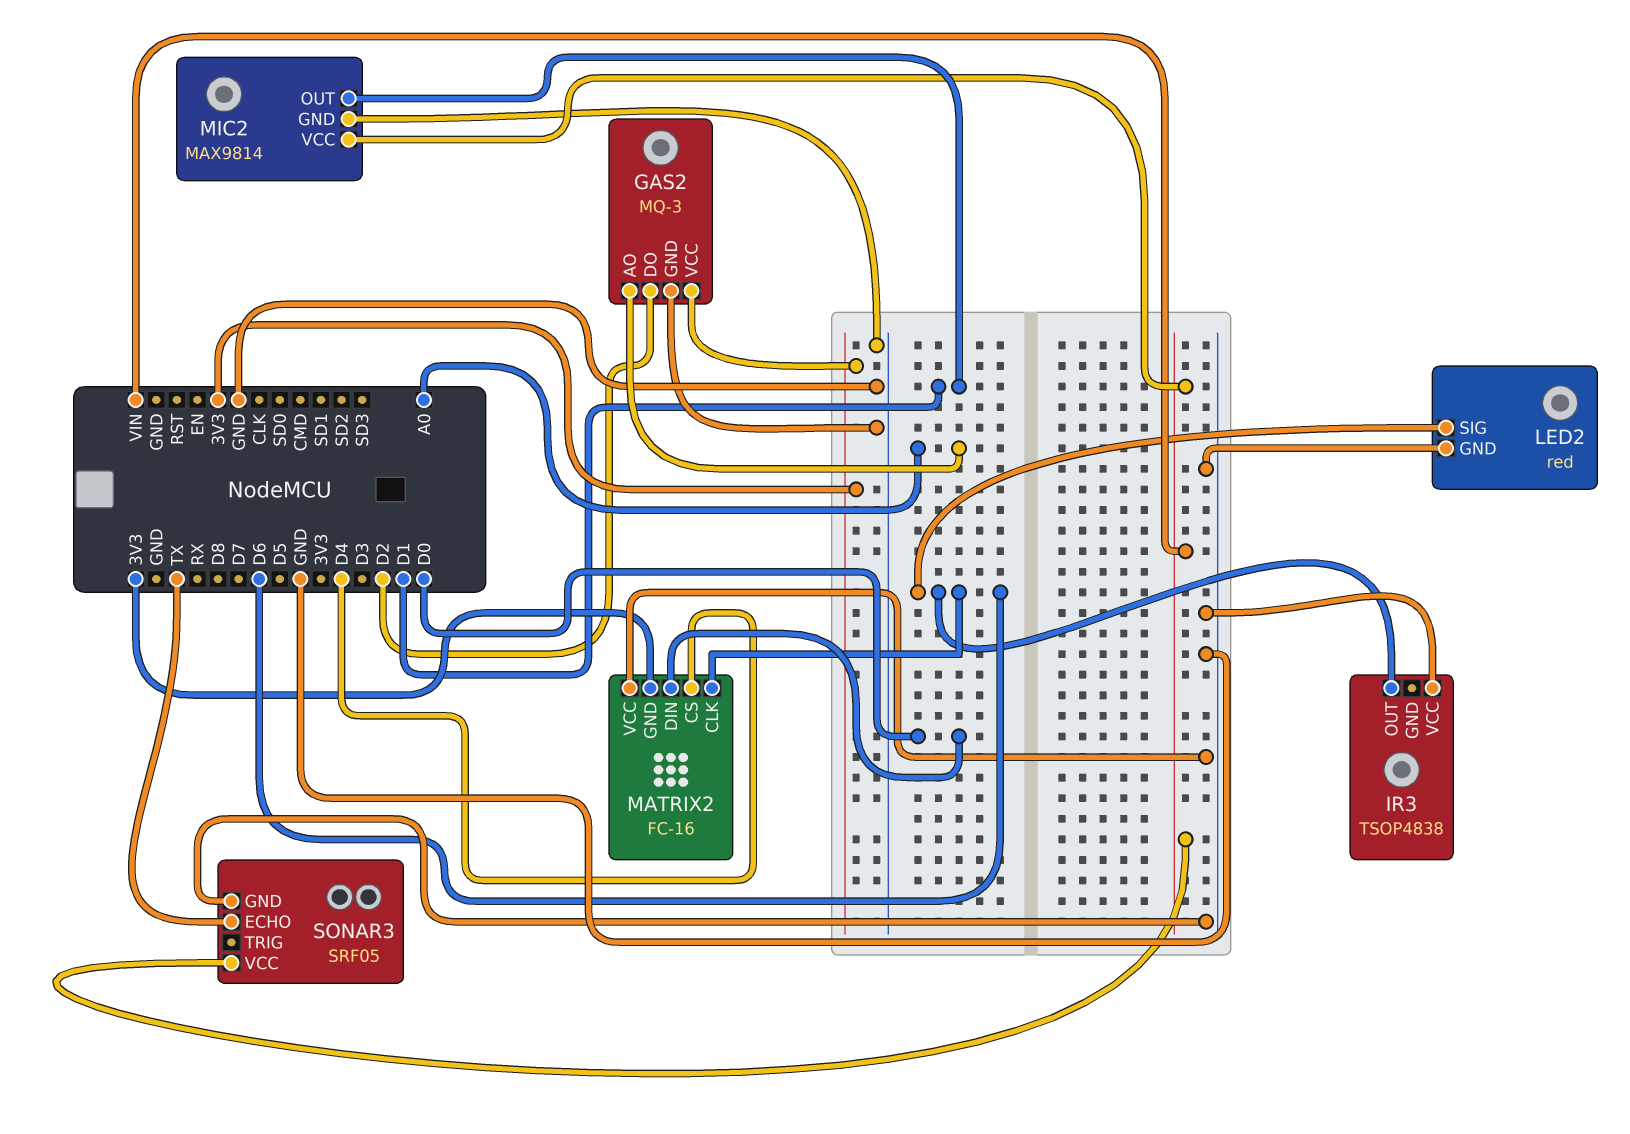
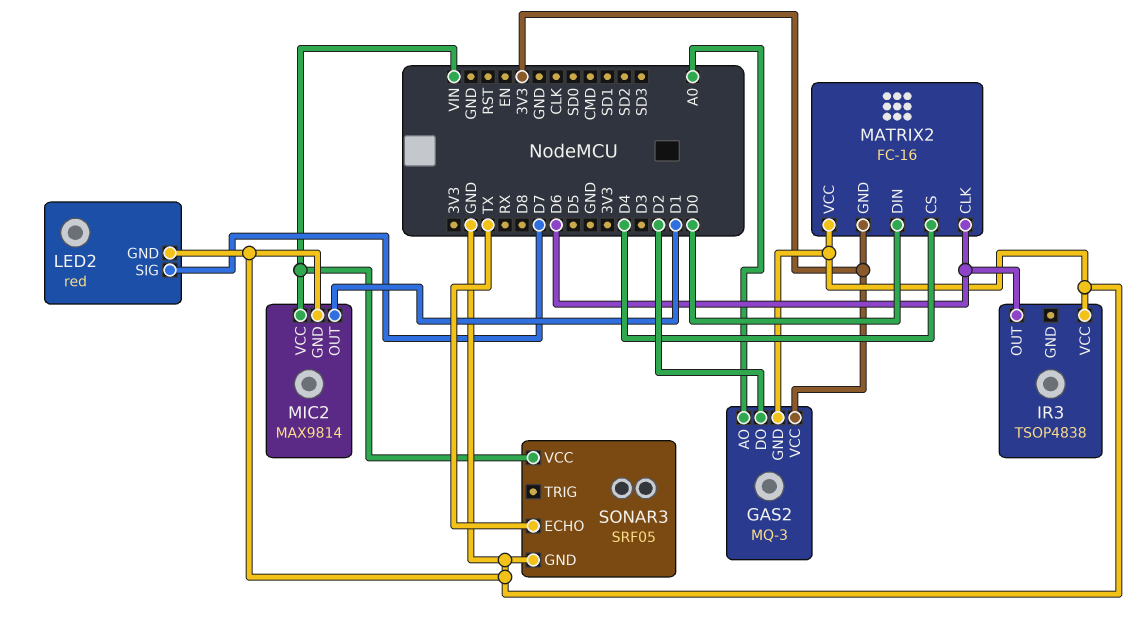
LED2 pin SIG: D6 -> D7

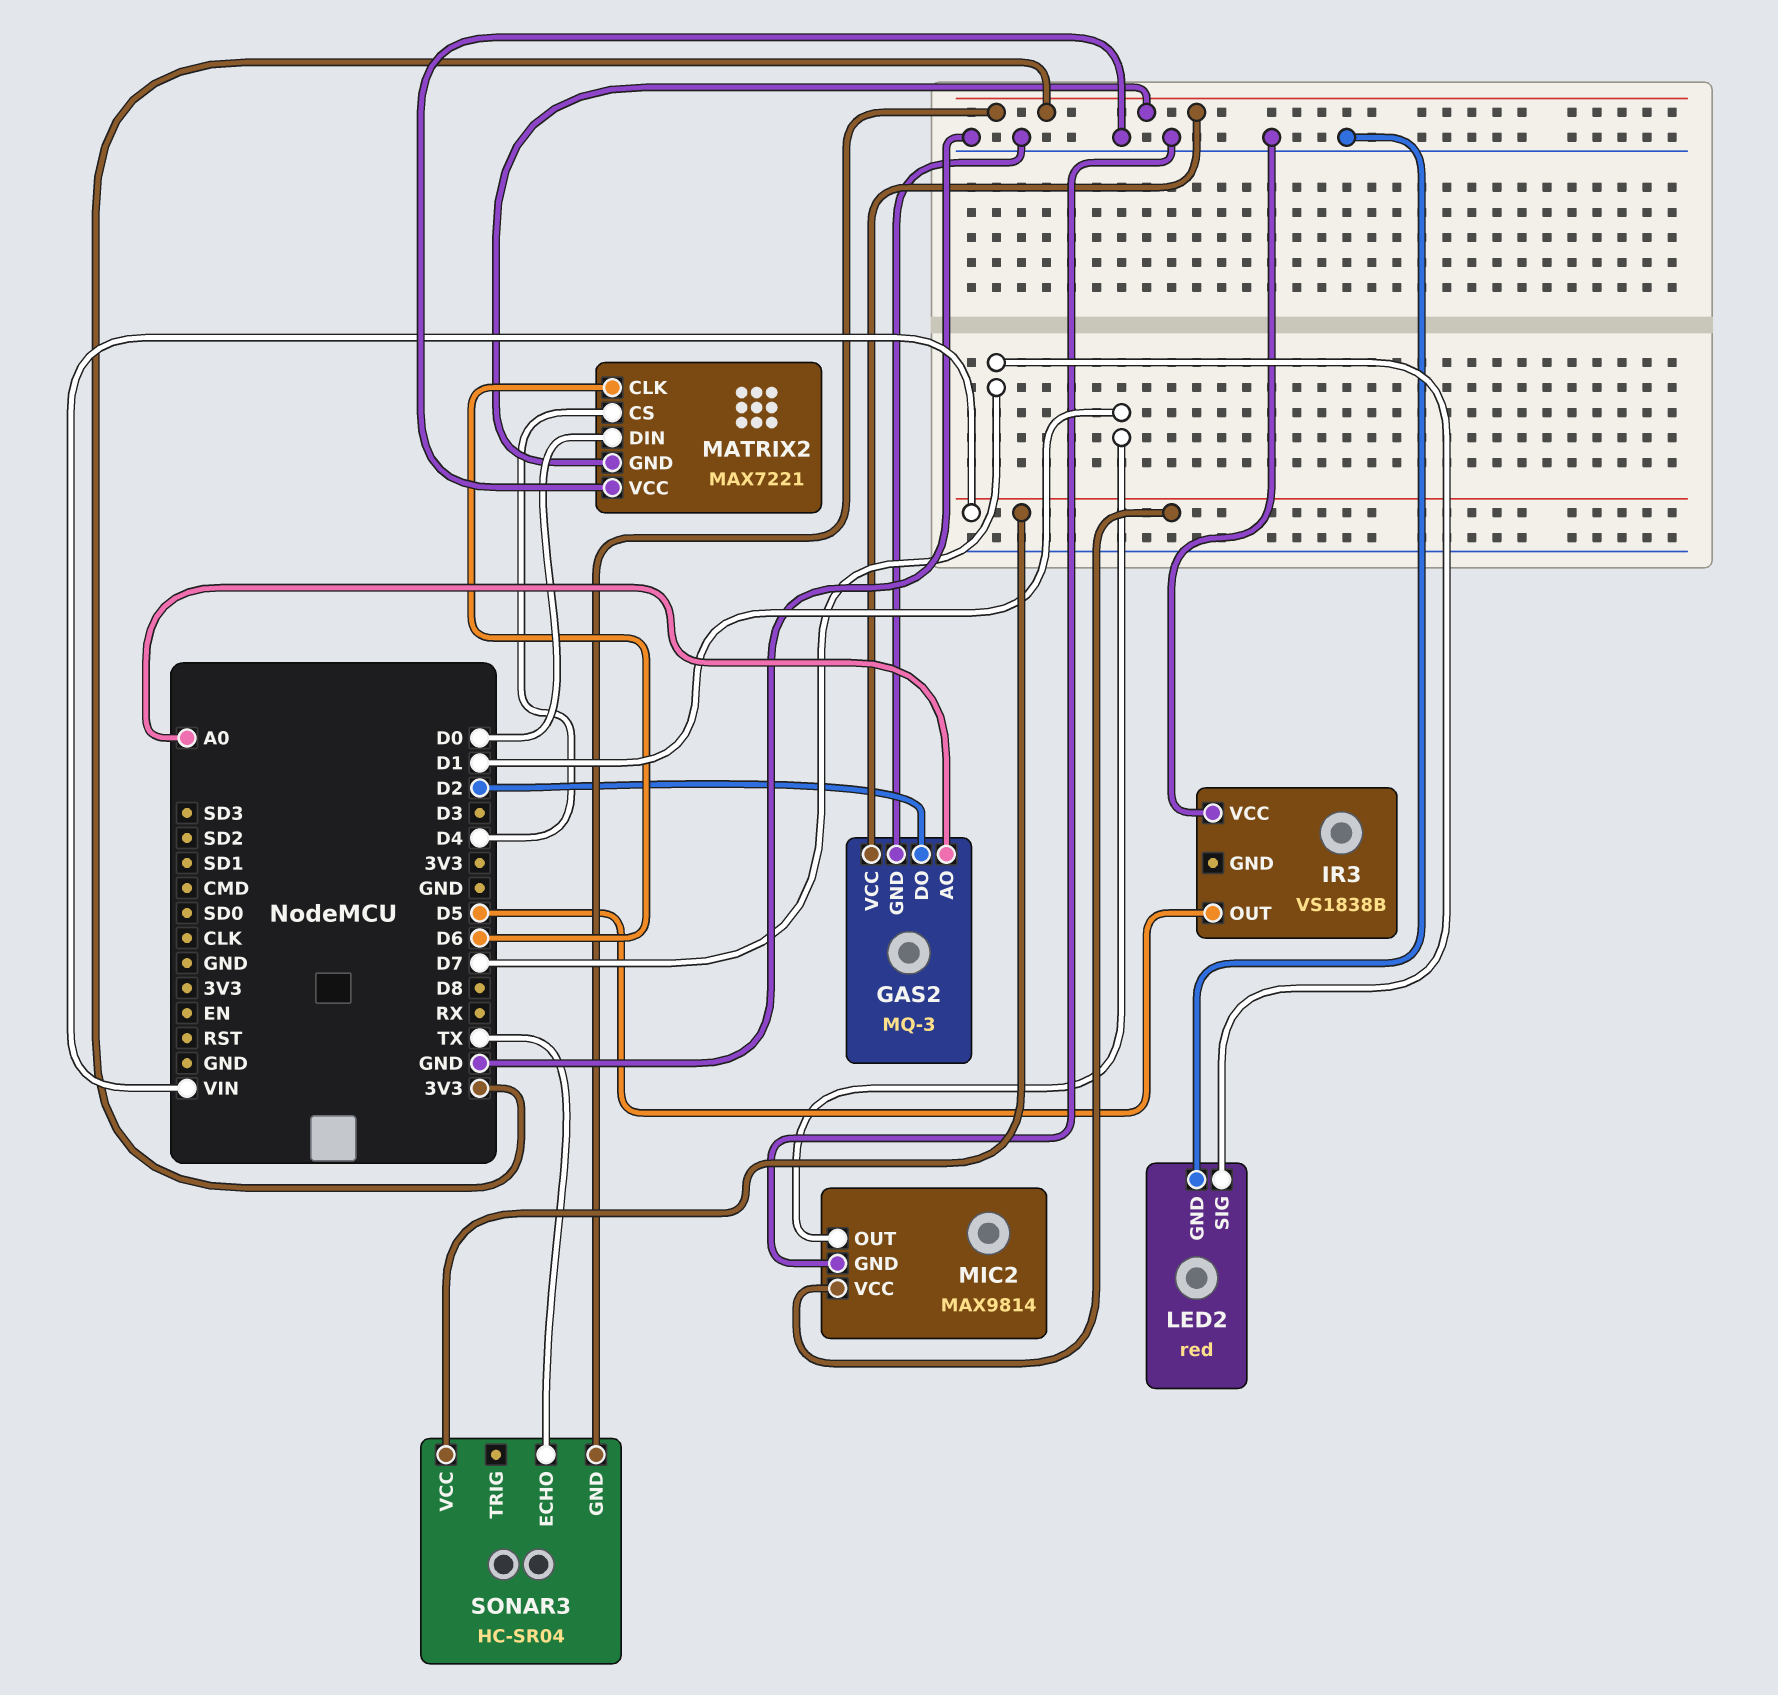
IR3: TSOP4838 -> VS1838B
IR3 pin OUT: D6 -> D5
MATRIX2: FC-16 -> MAX7221
SONAR3: SRF05 -> HC-SR04
SONAR3 pin GND: GND -> 3V3

